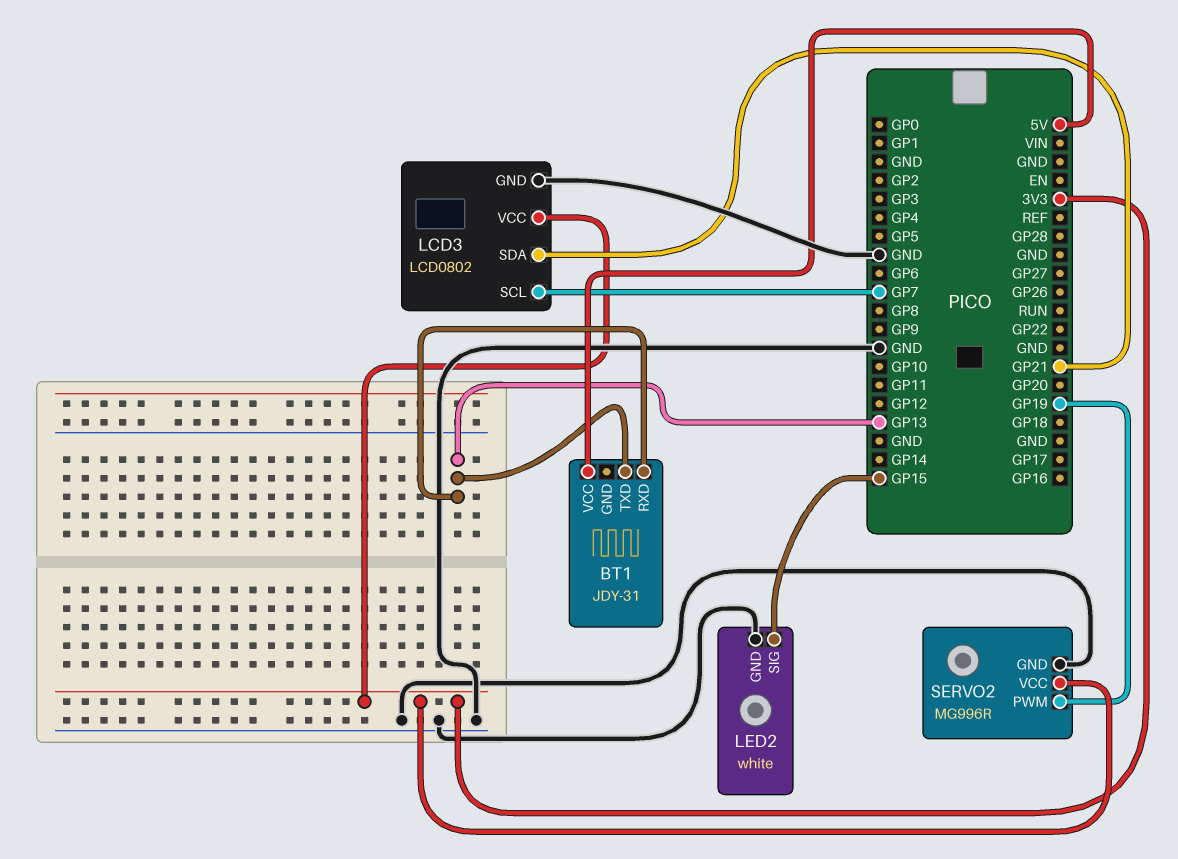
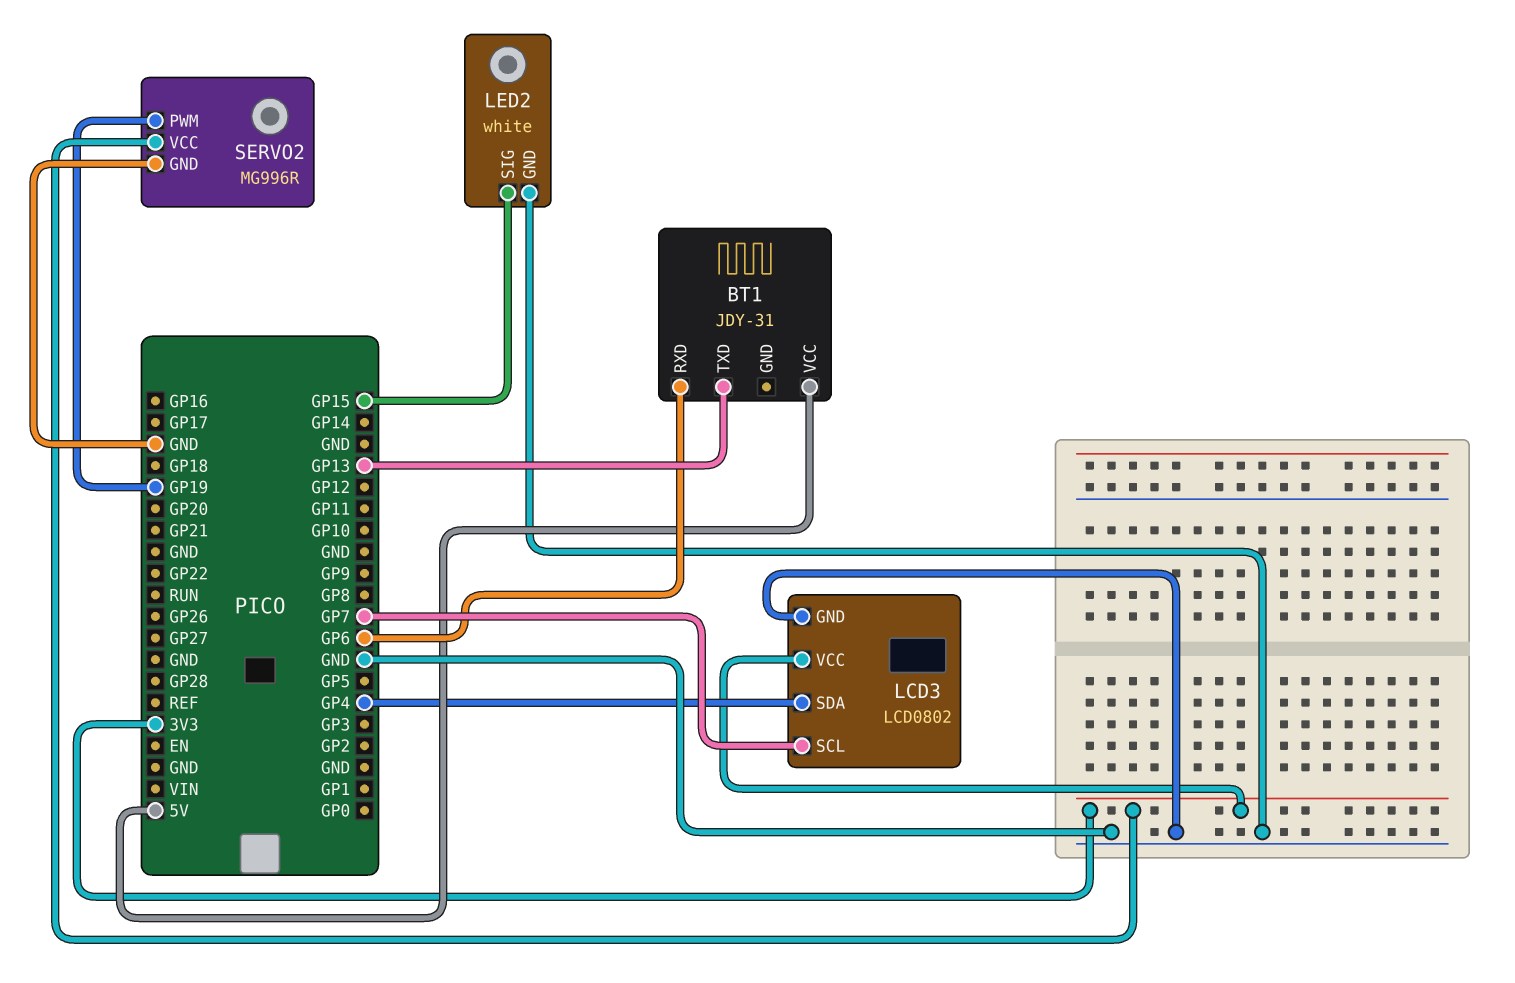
BT1 pin RXD: GP13 -> GP6
LCD3 pin SDA: GP21 -> GP4

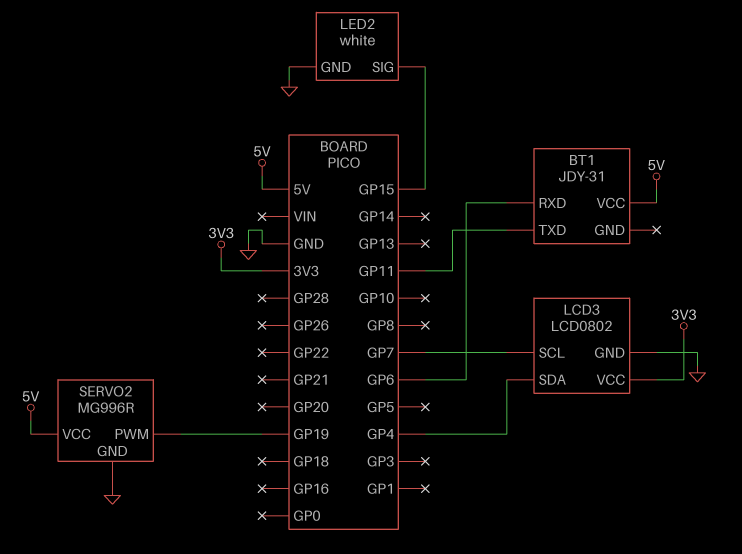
BT1 pin TXD: GP13 -> GP11
SERVO2 pin VCC: 3V3 -> 5V

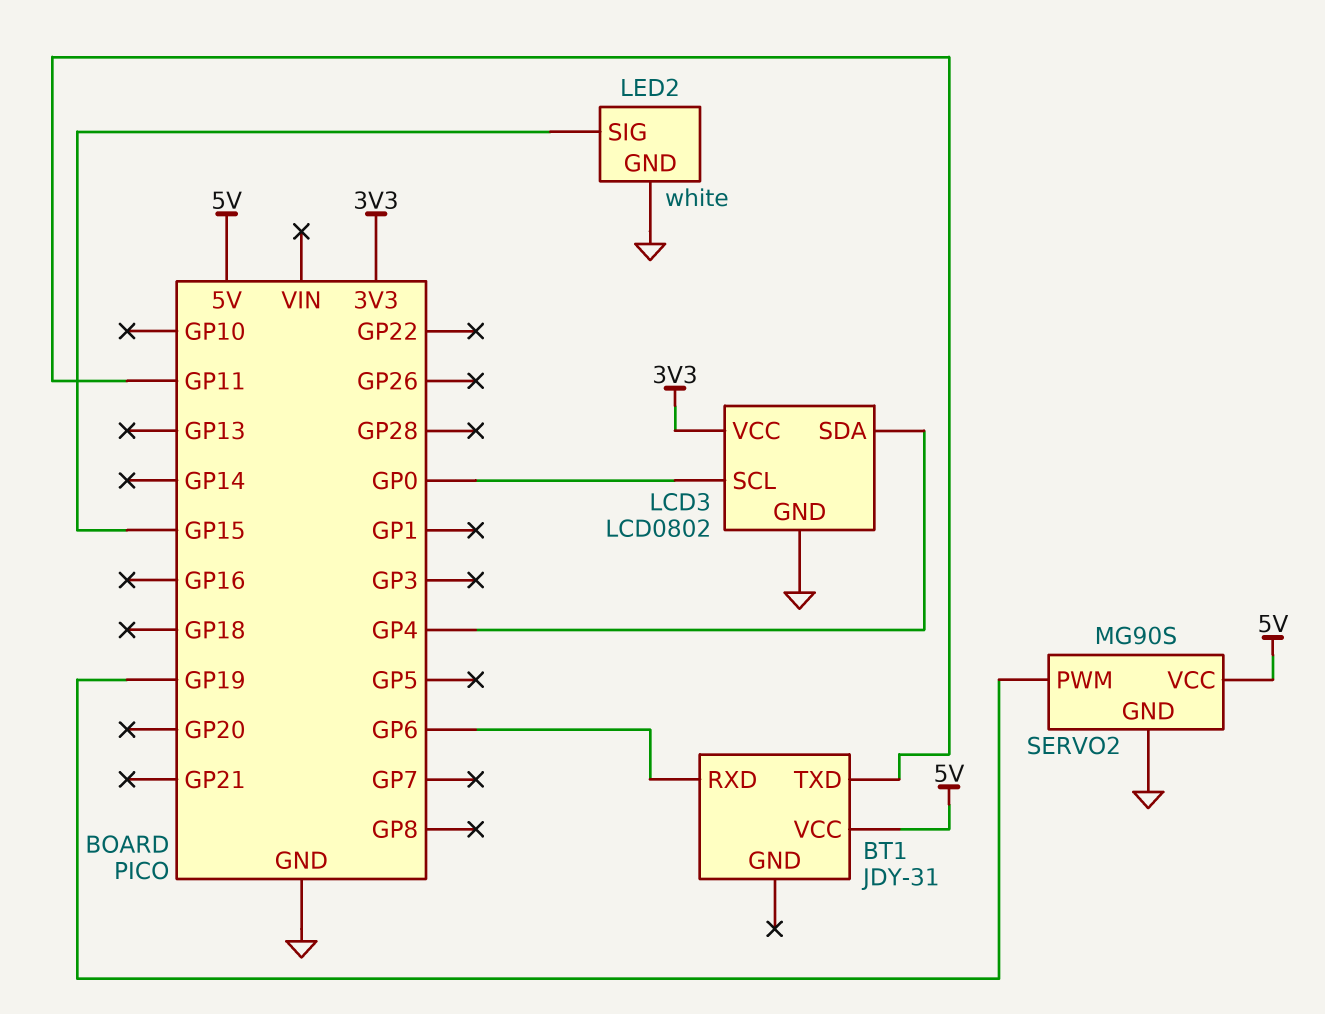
LCD3 pin SCL: GP7 -> GP0
SERVO2: MG996R -> MG90S

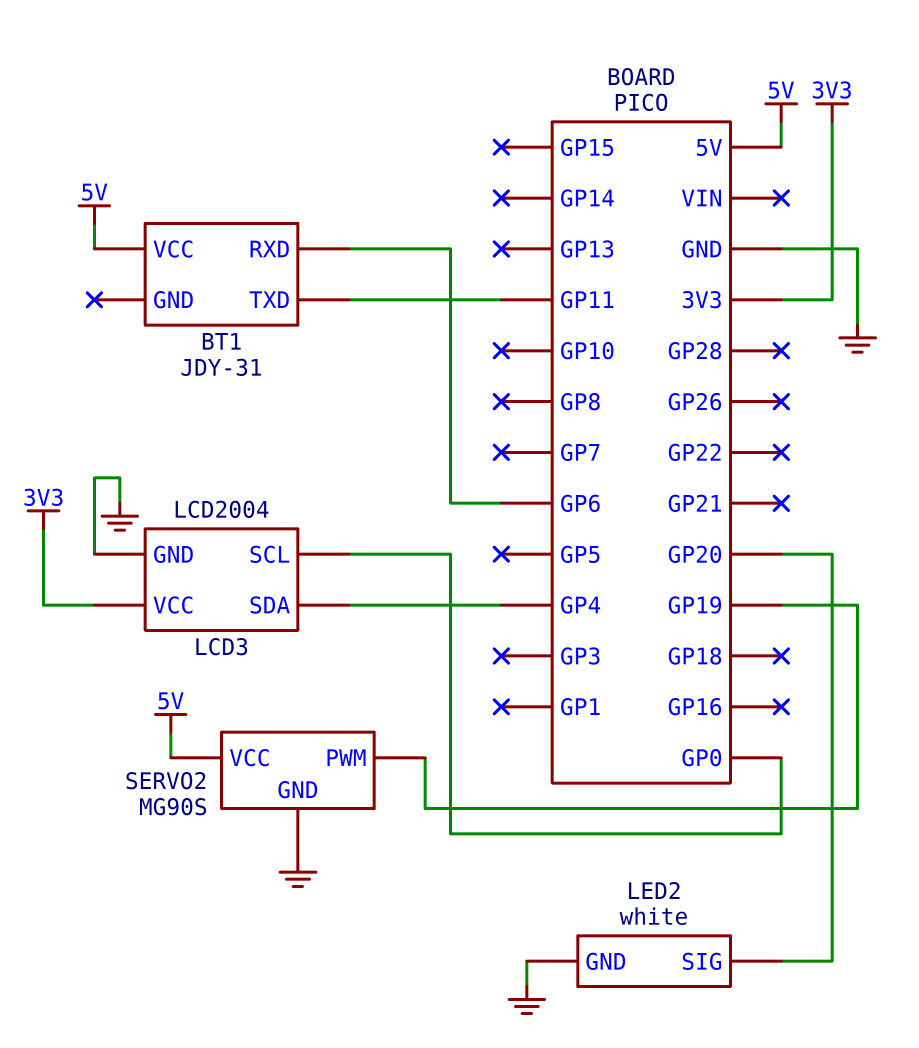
LCD3: LCD0802 -> LCD2004
LED2 pin SIG: GP15 -> GP20

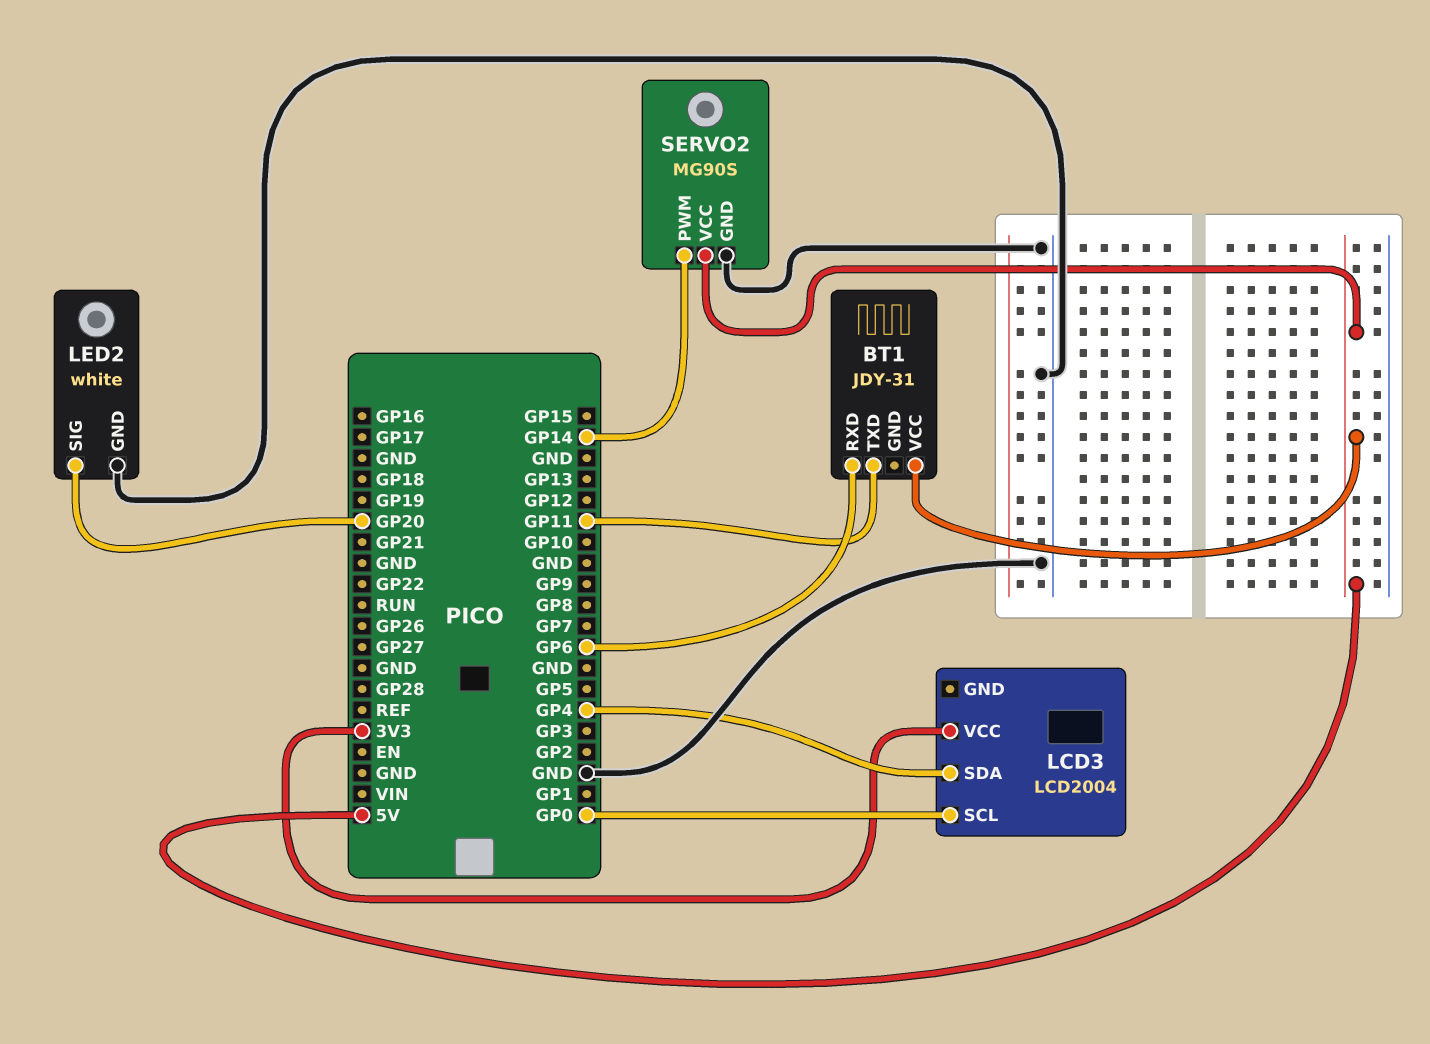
LCD3 pin GND: GND -> none
SERVO2 pin PWM: GP19 -> GP14

